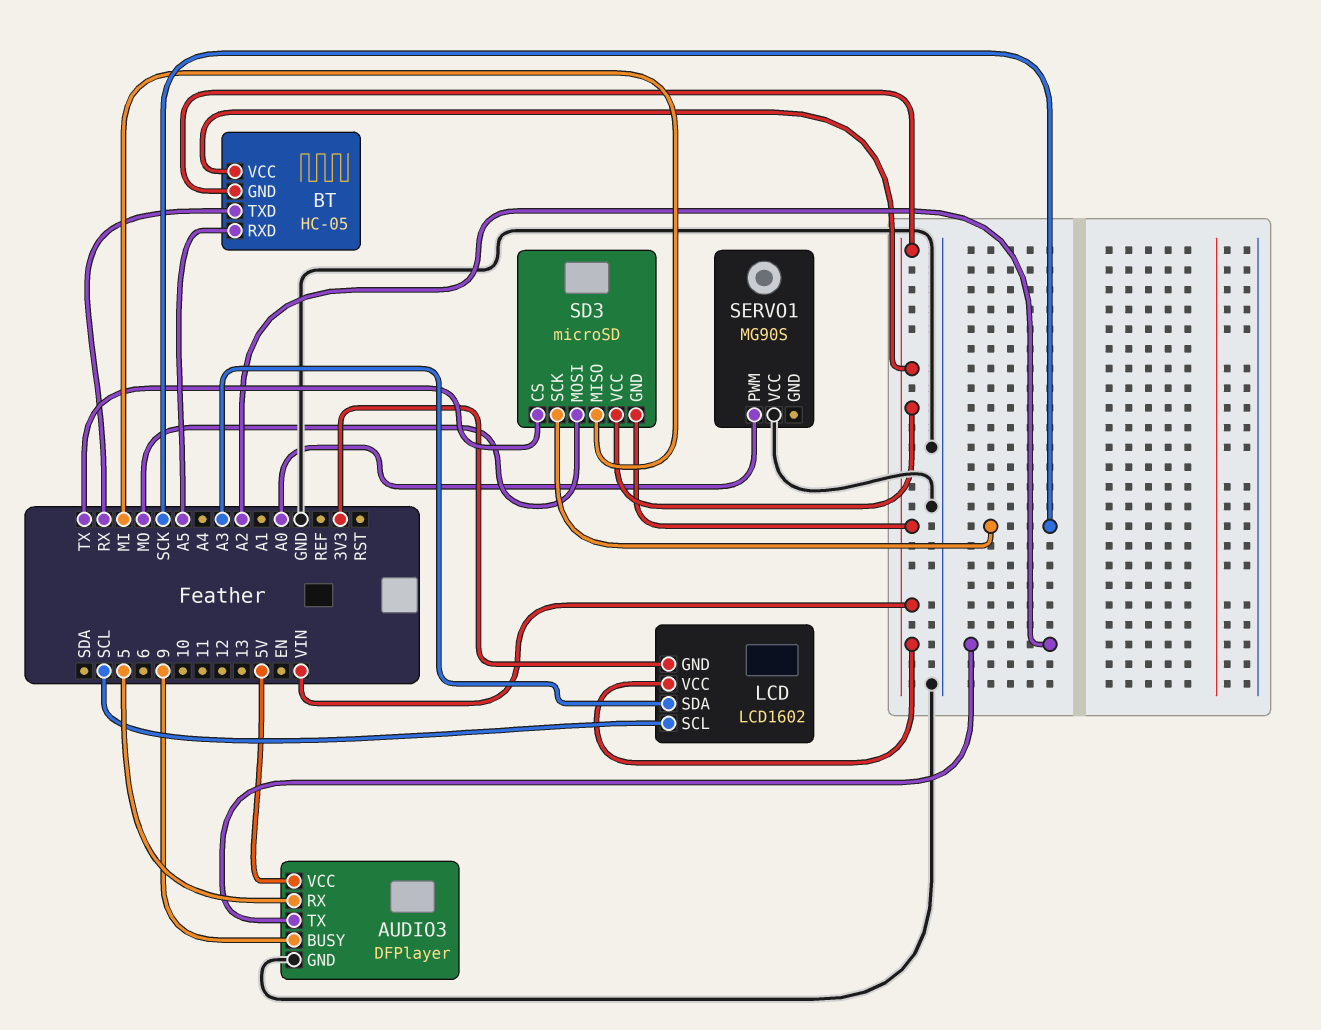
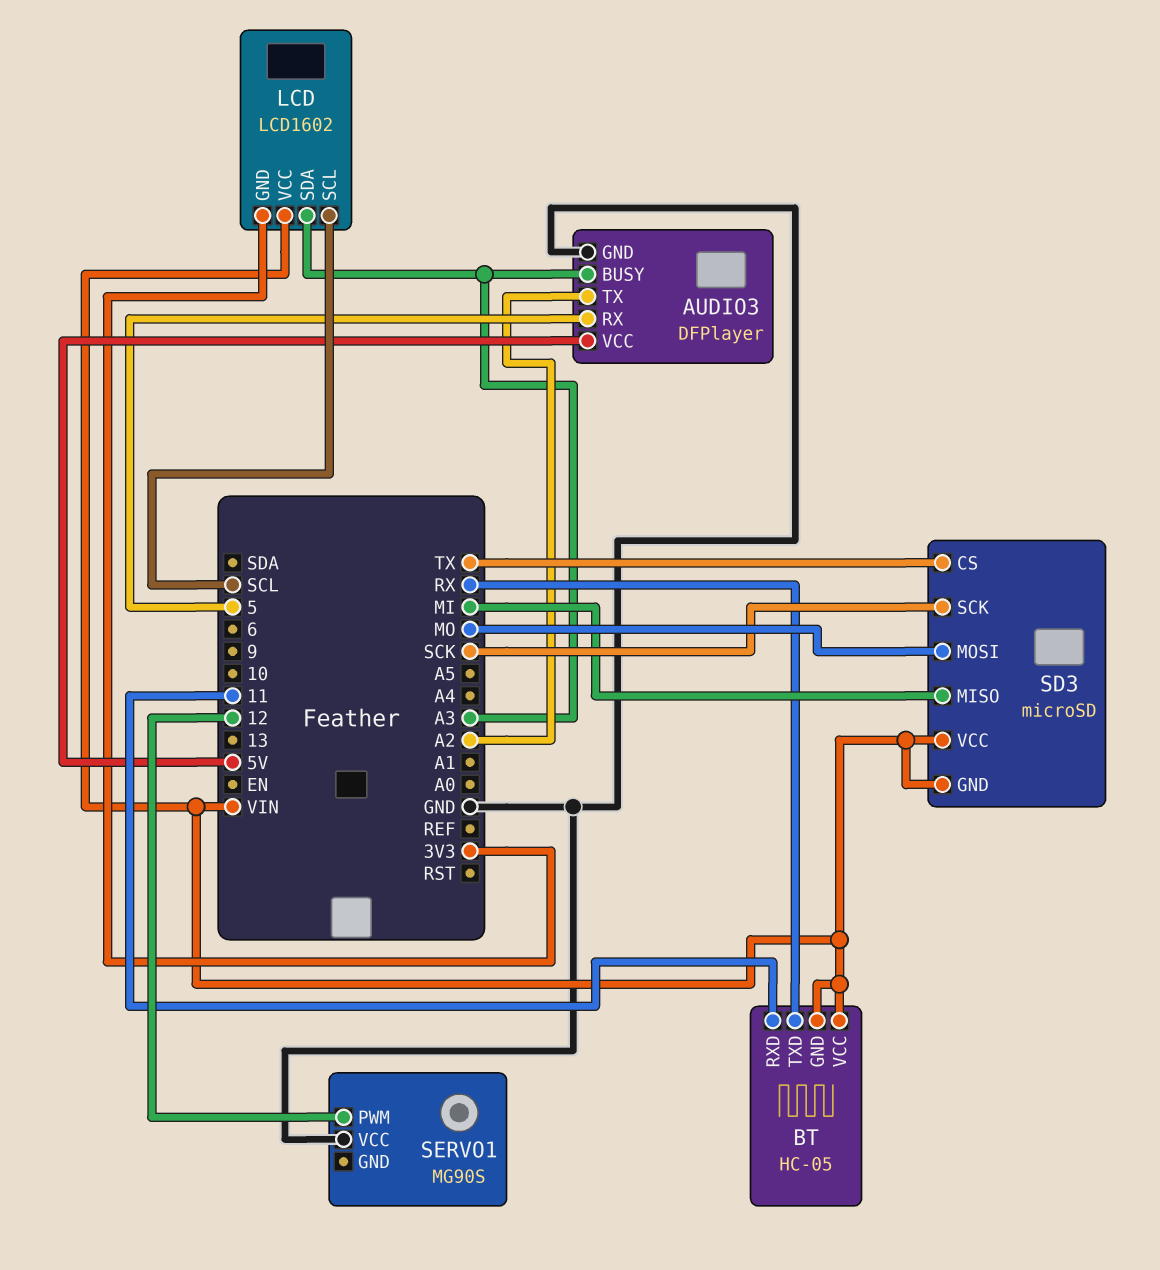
AUDIO3 pin BUSY: 9 -> A3
BT pin RXD: A5 -> 11
SERVO1 pin PWM: A0 -> 12

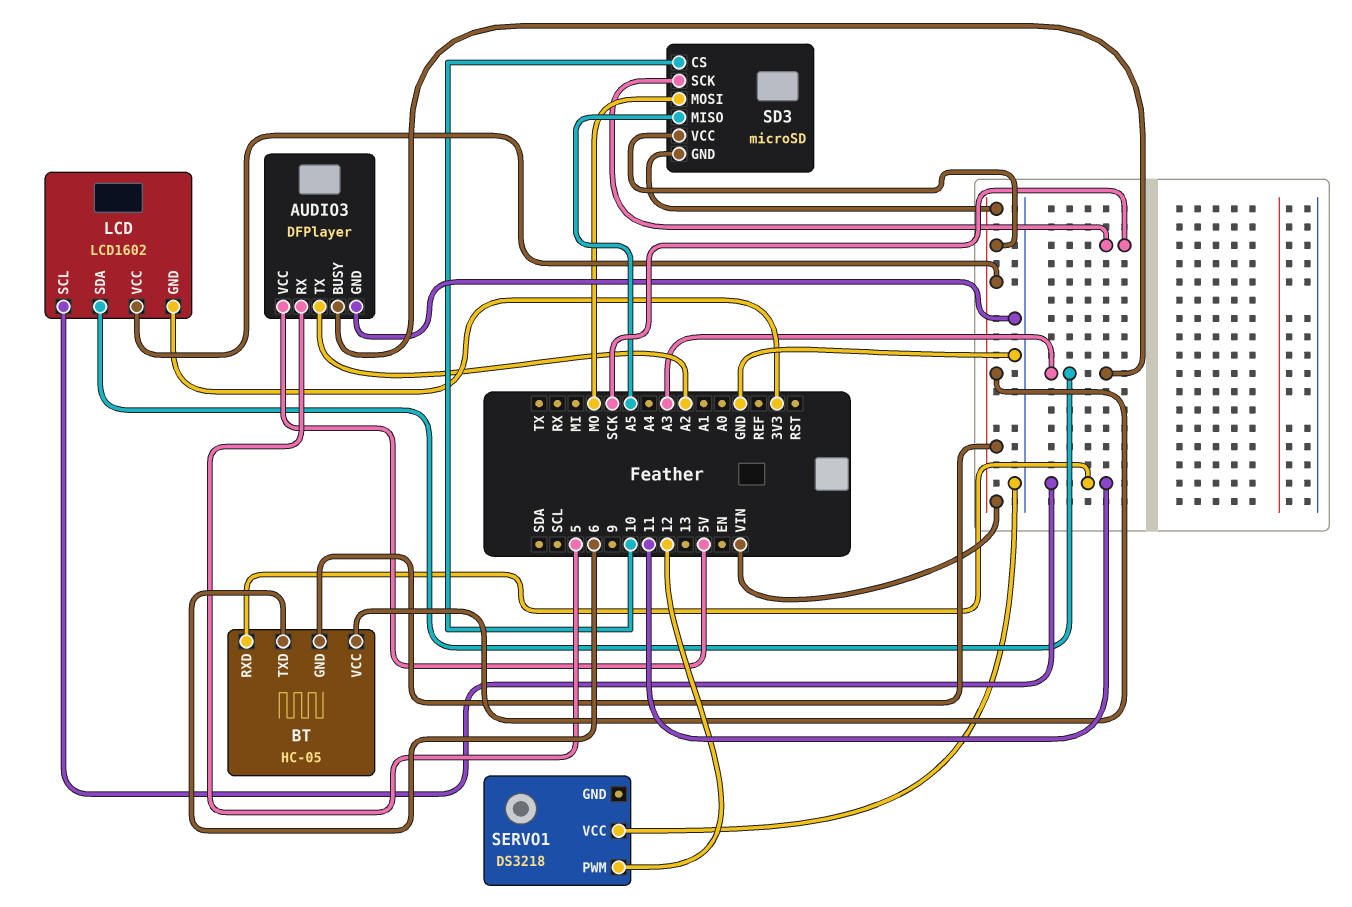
BT pin TXD: RX -> 6
LCD pin SCL: SCL -> 11
SD3 pin CS: TX -> 10
SD3 pin MISO: MI -> A5
SERVO1: MG90S -> DS3218

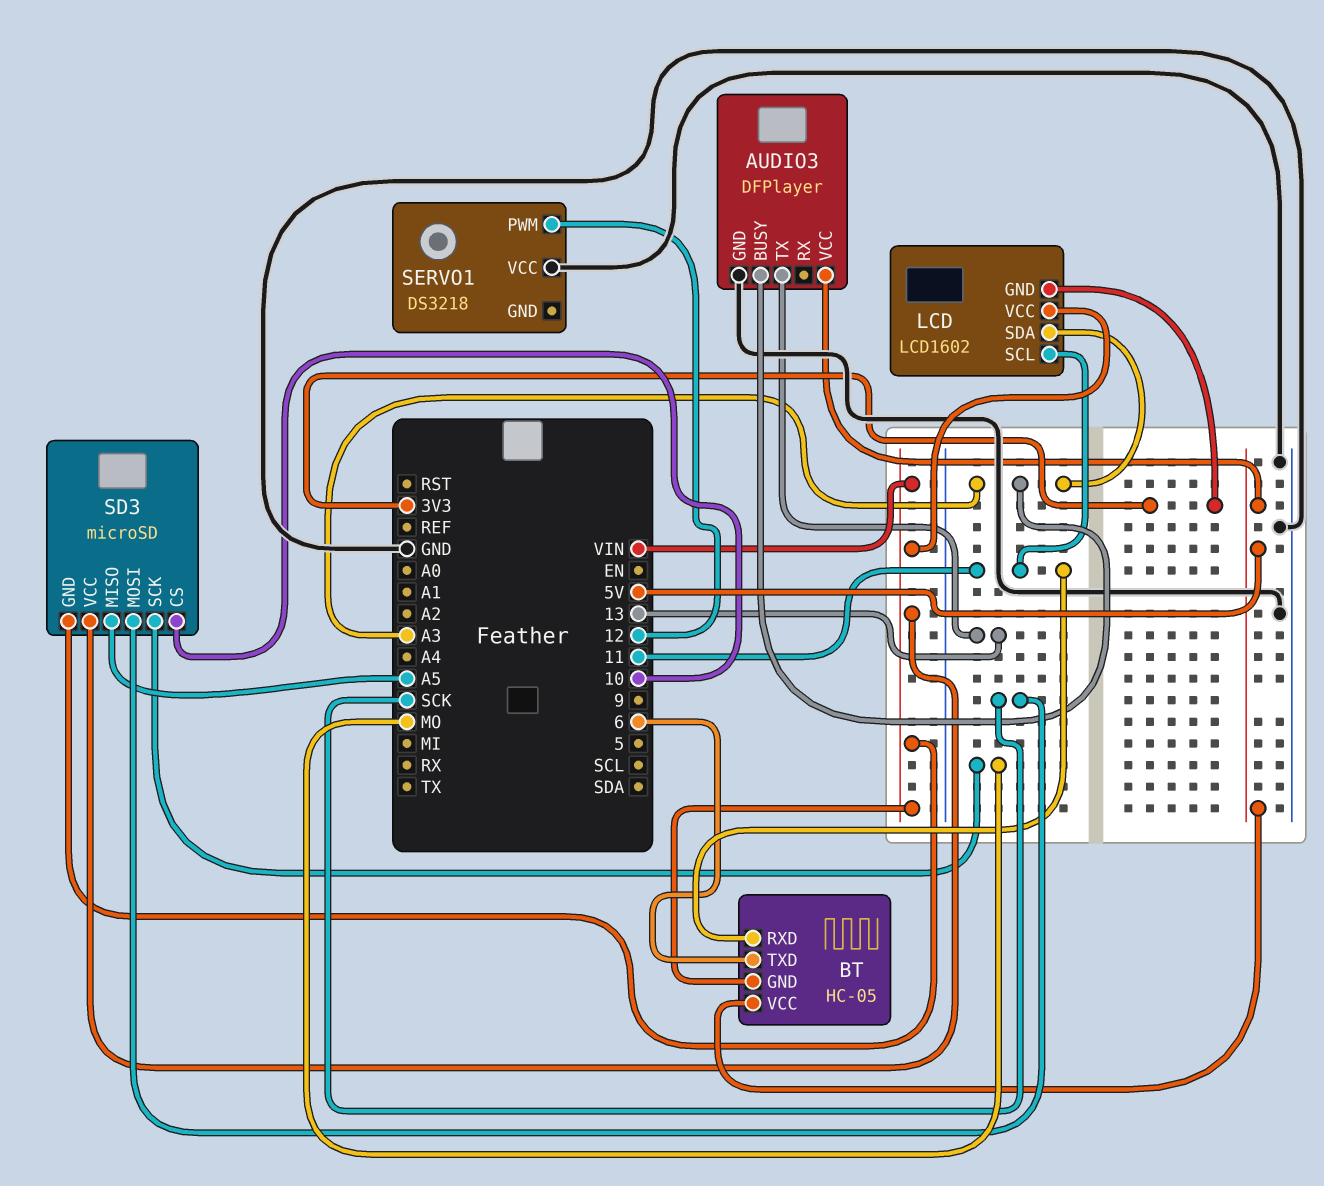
AUDIO3 pin RX: 5 -> none
AUDIO3 pin TX: A2 -> 13
BT pin VCC: VIN -> 5V
SD3 pin MOSI: MO -> SCK
SD3 pin SCK: SCK -> MO

